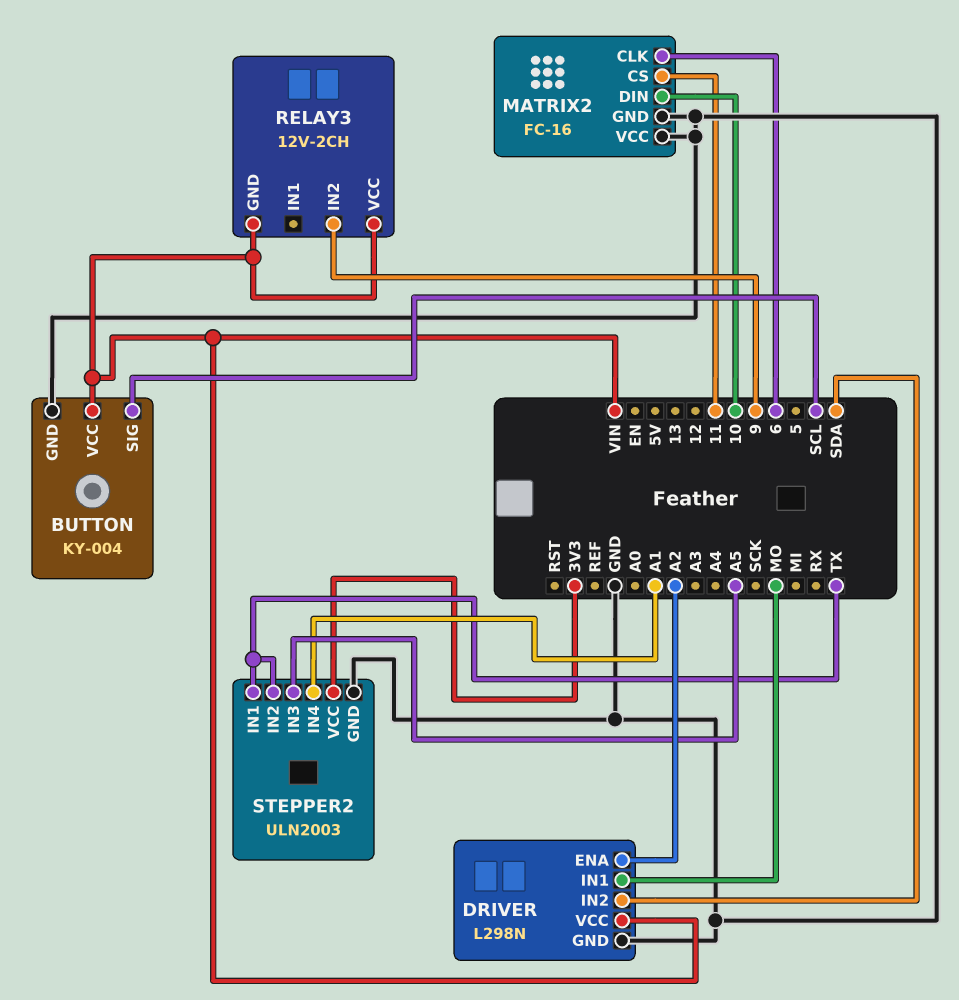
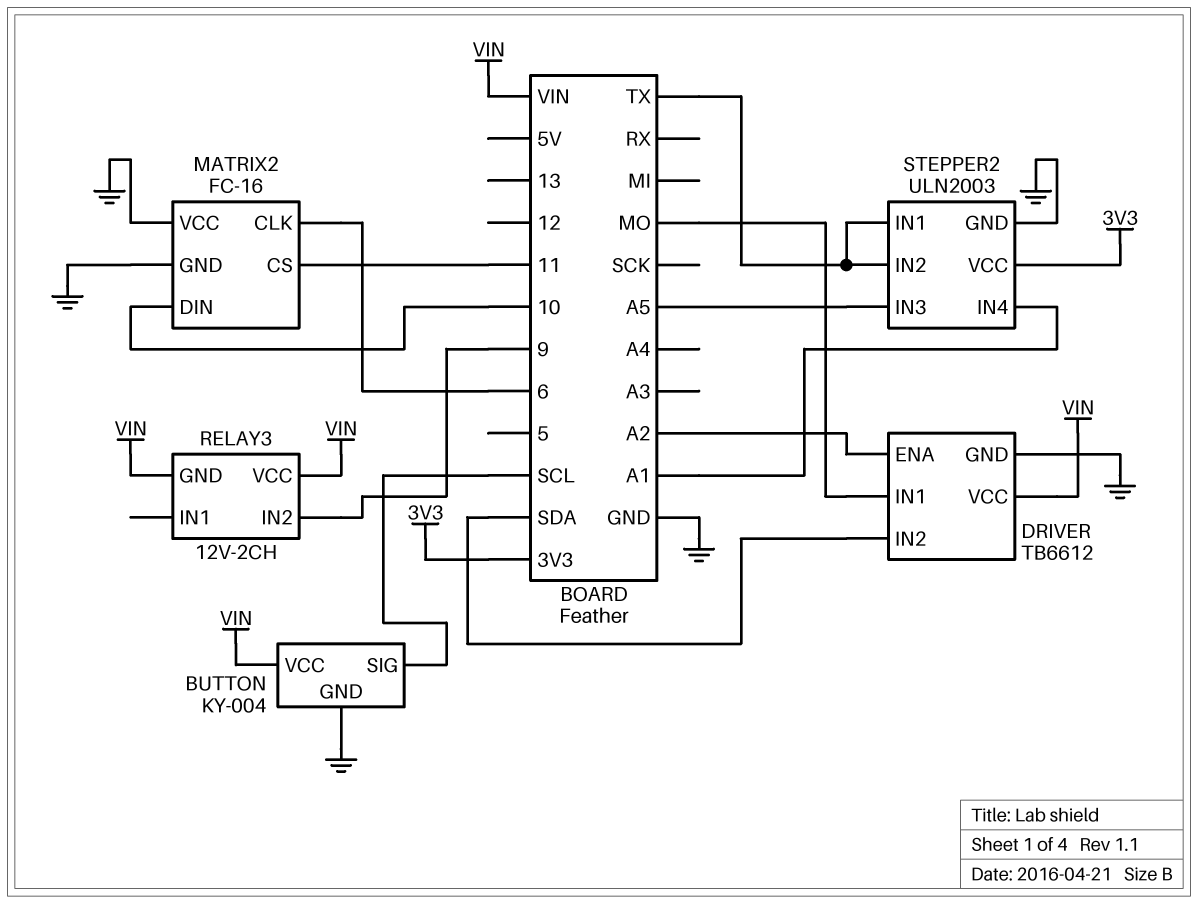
DRIVER: L298N -> TB6612

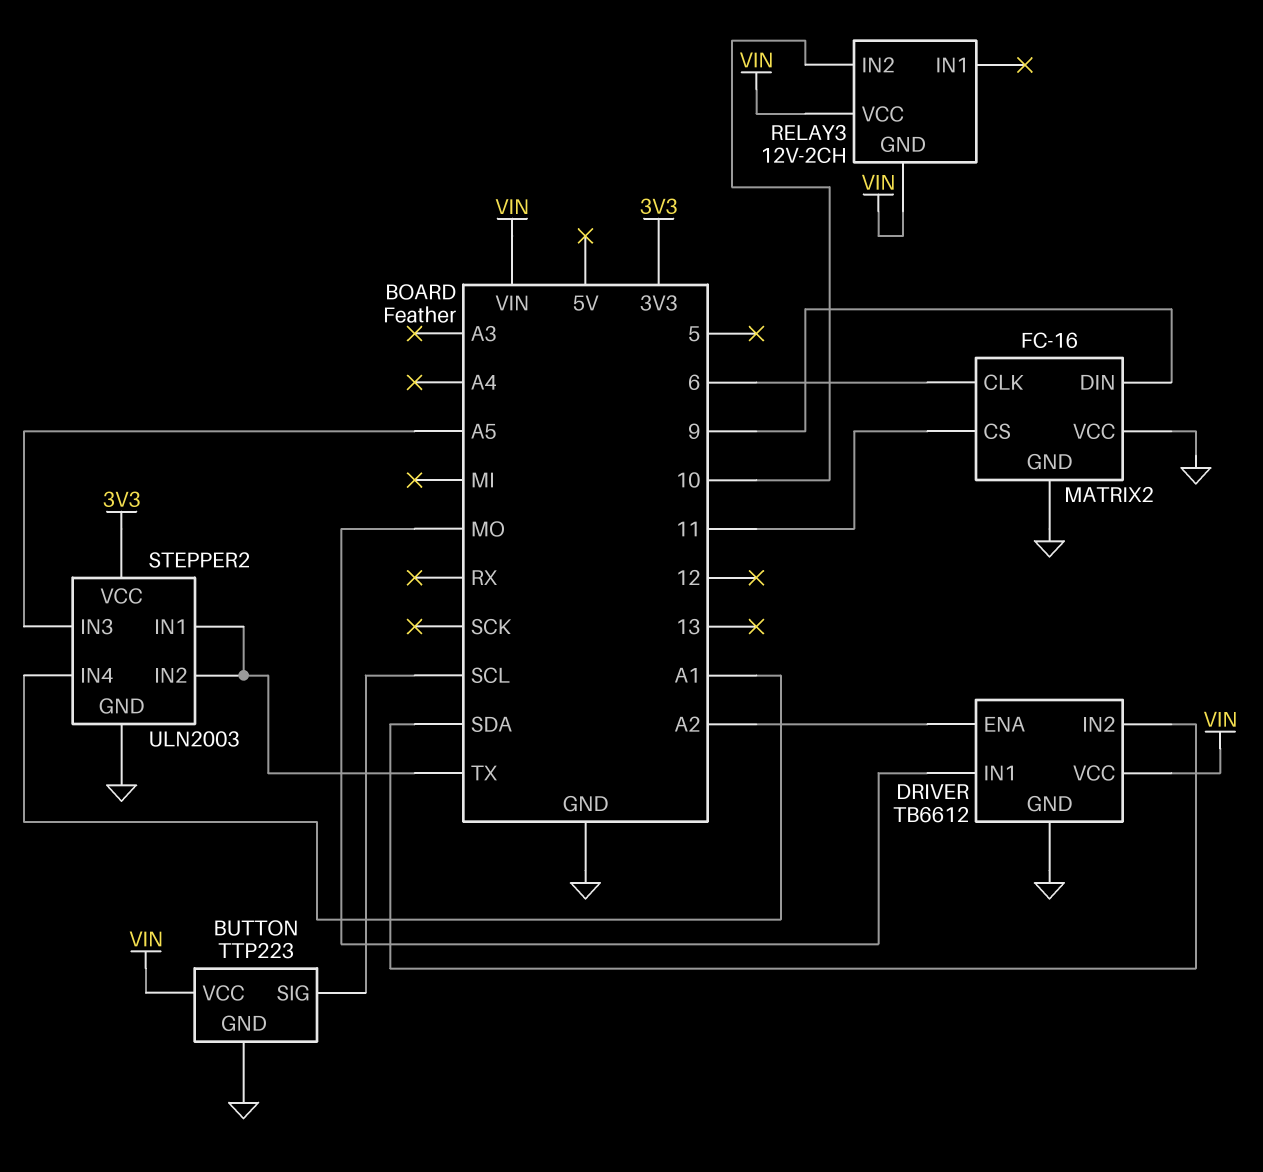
BUTTON: KY-004 -> TTP223
MATRIX2 pin DIN: 10 -> 9
RELAY3 pin IN2: 9 -> 10

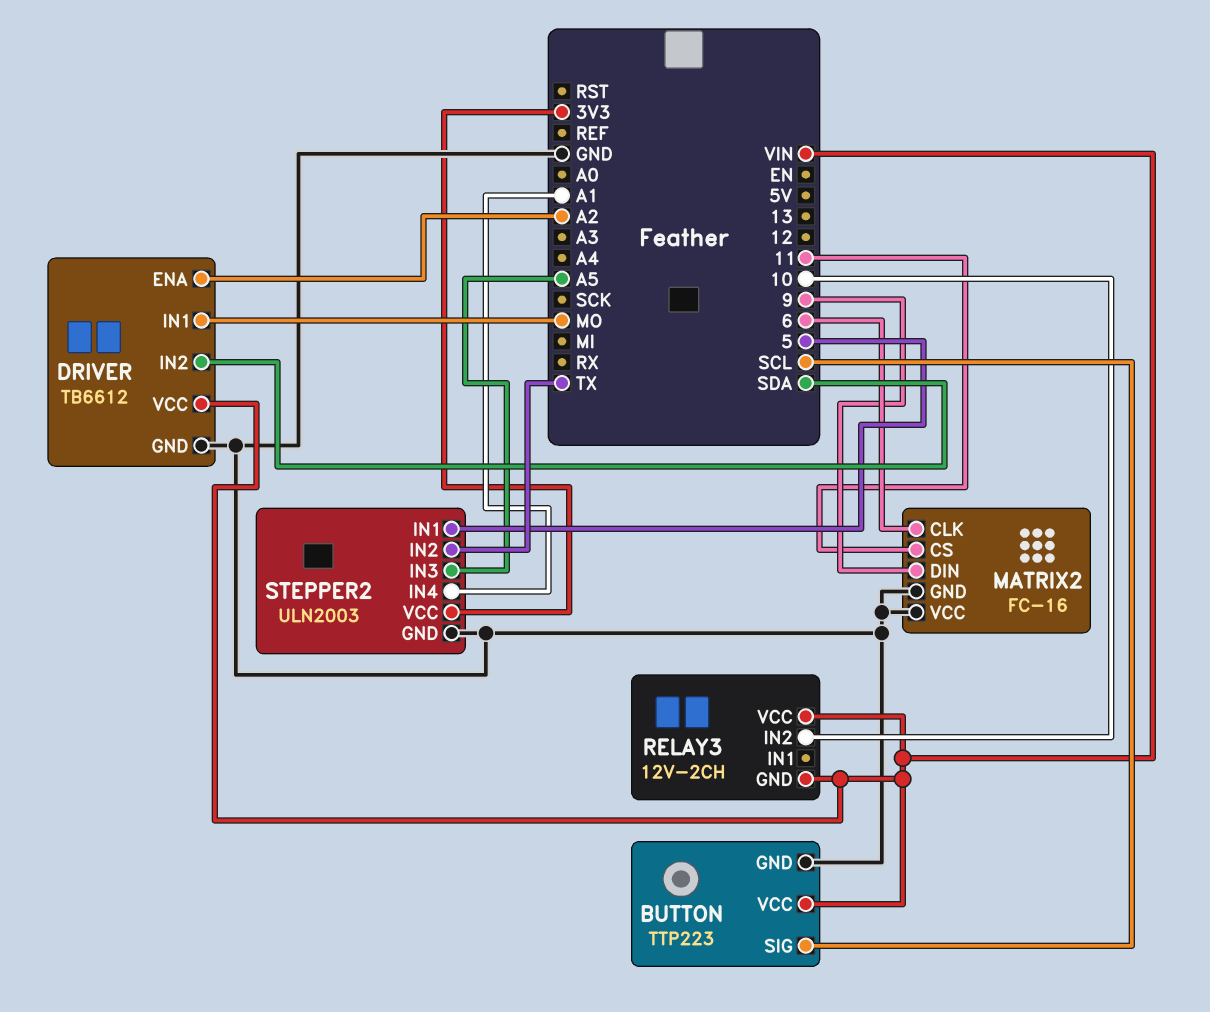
STEPPER2 pin IN1: TX -> 5

